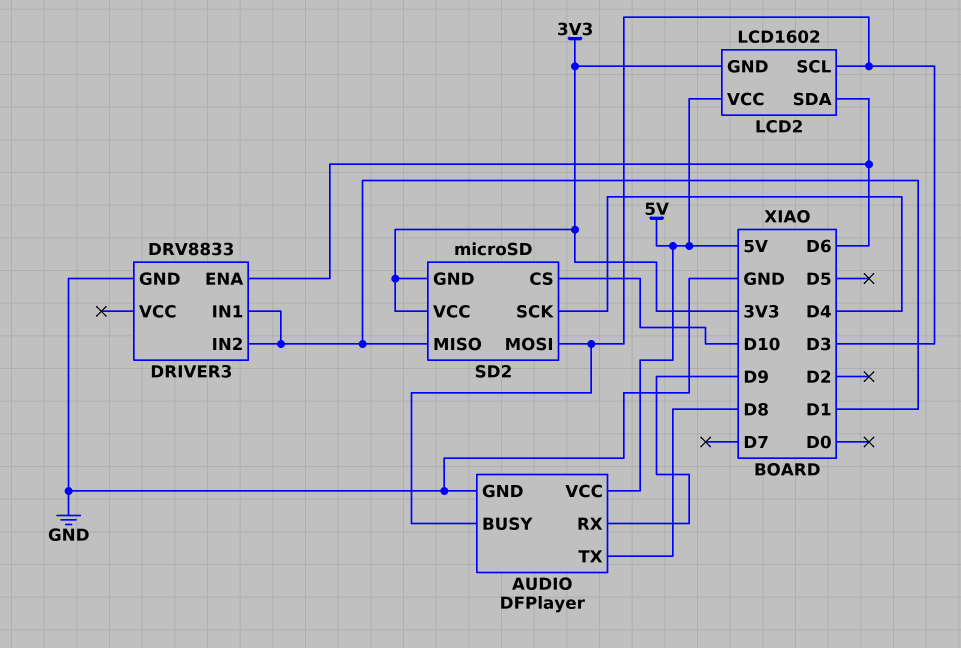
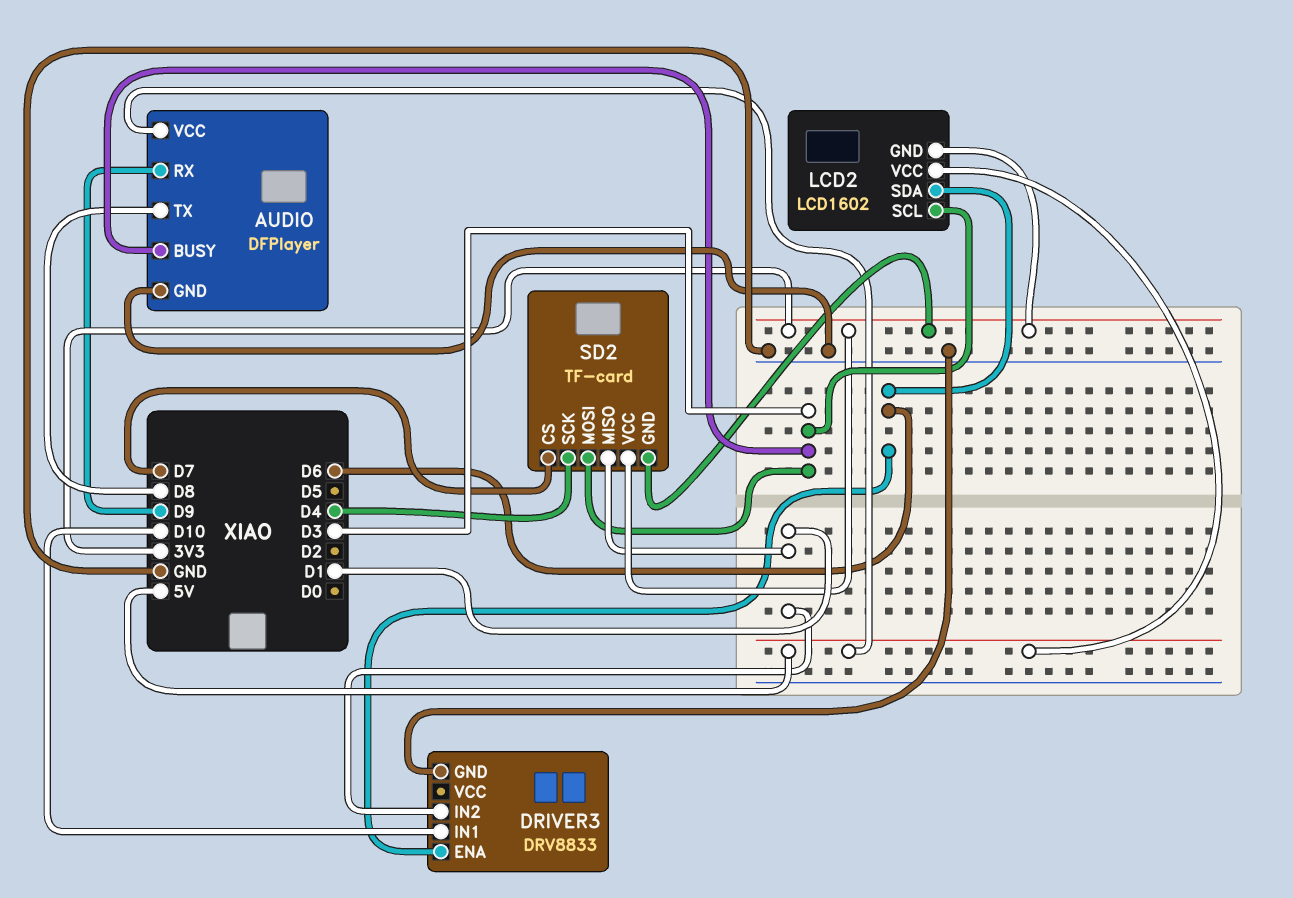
DRIVER3 pin IN1: D1 -> D10
SD2: microSD -> TF-card
SD2 pin CS: D10 -> D7

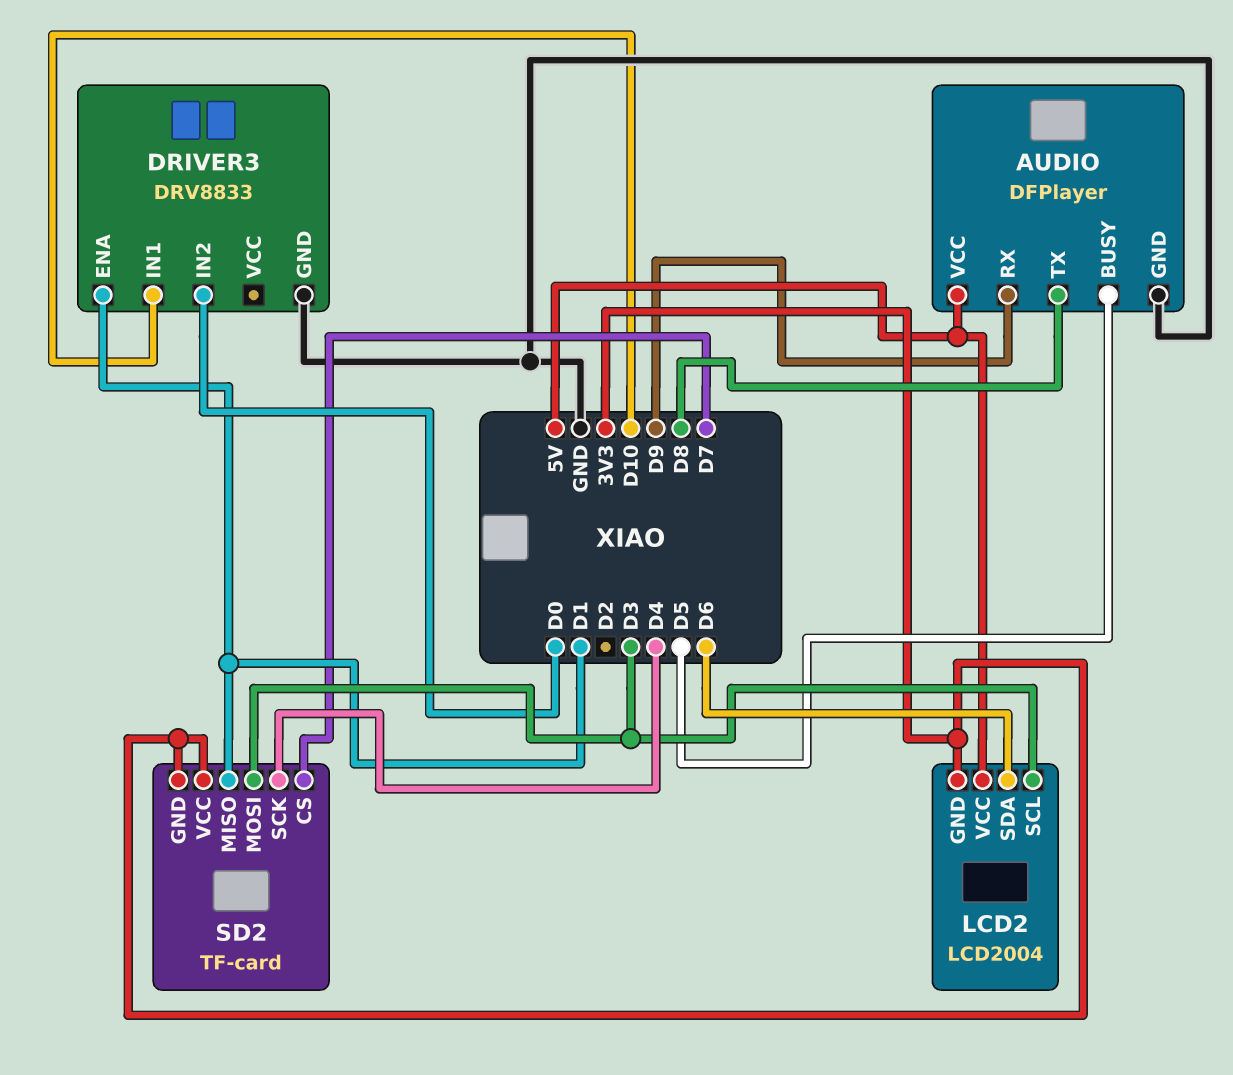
AUDIO pin BUSY: D3 -> D5
DRIVER3 pin ENA: D6 -> D1
DRIVER3 pin IN2: D1 -> D0
LCD2: LCD1602 -> LCD2004

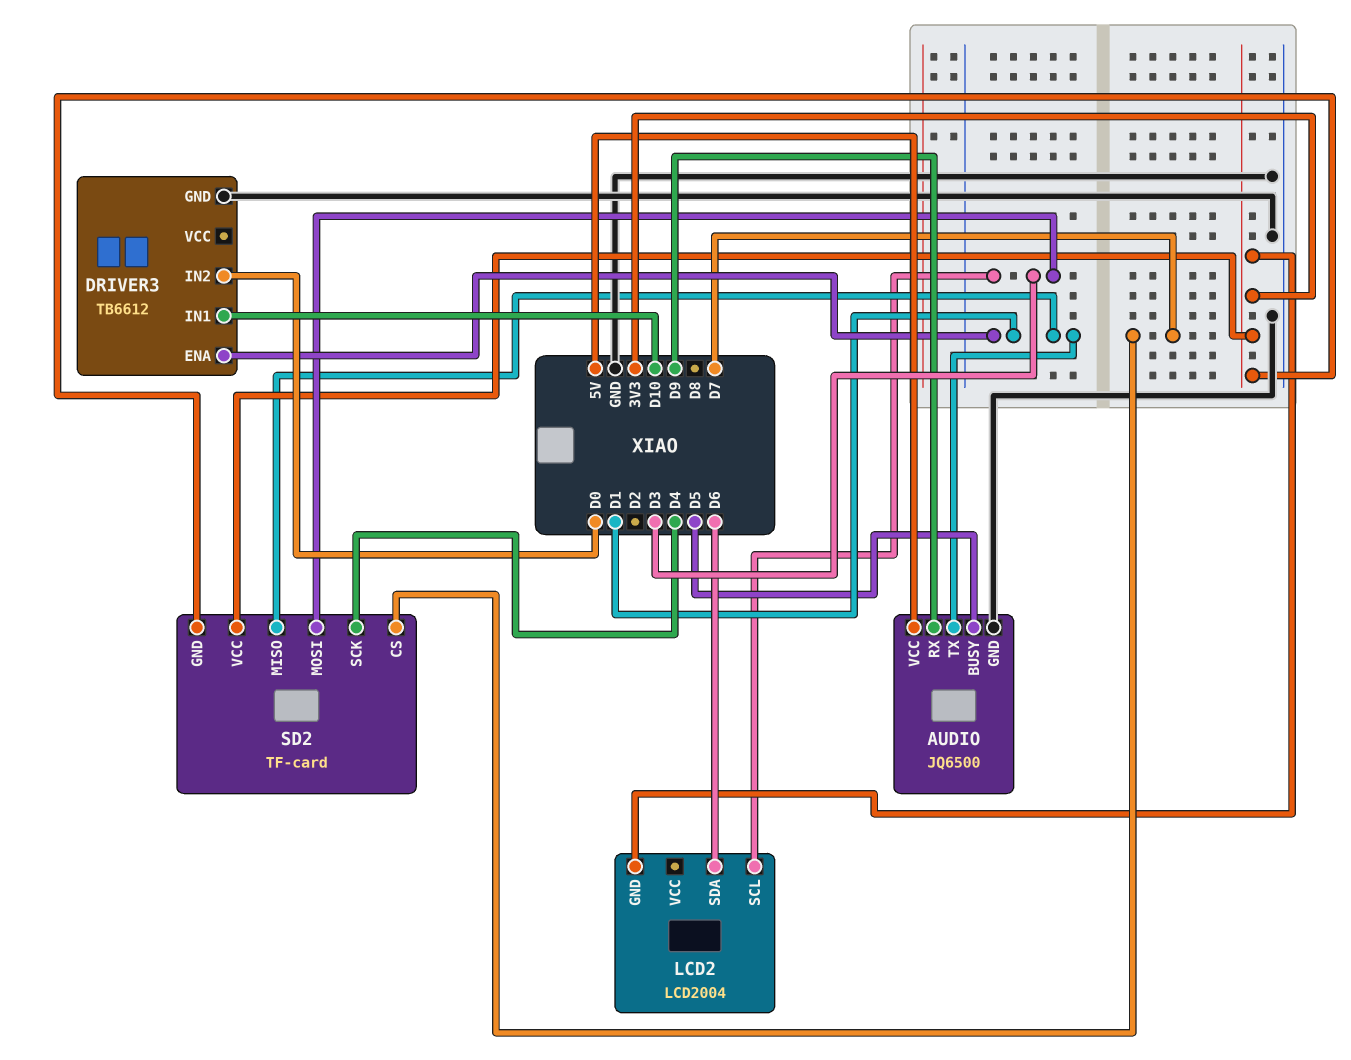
AUDIO: DFPlayer -> JQ6500
AUDIO pin TX: D8 -> D1
DRIVER3: DRV8833 -> TB6612
LCD2 pin VCC: 5V -> none

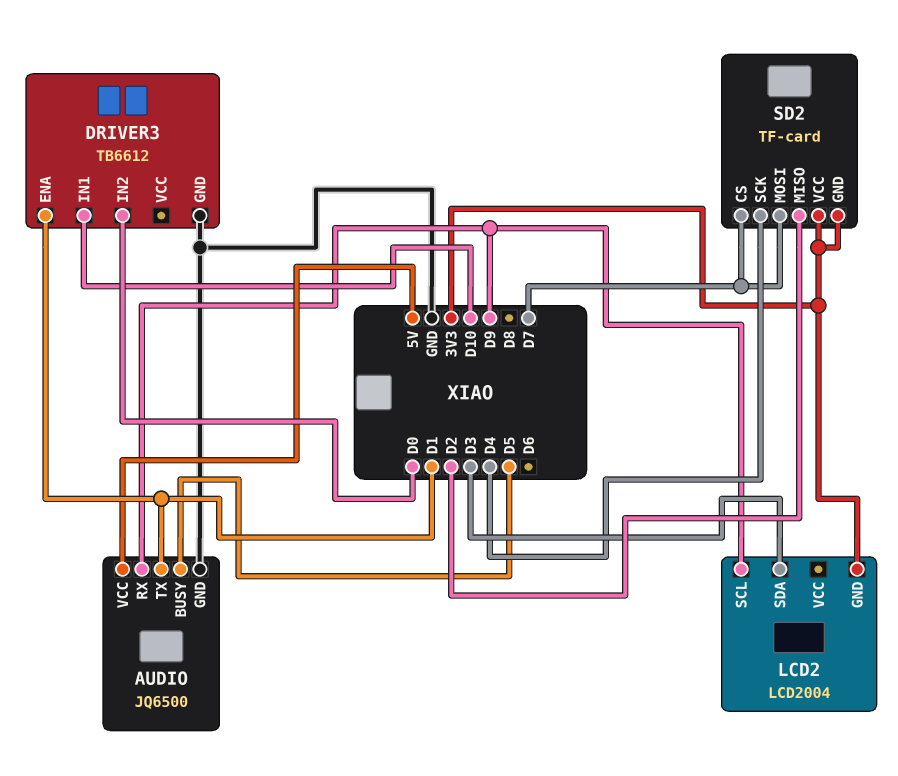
LCD2 pin SCL: D3 -> D9
LCD2 pin SDA: D6 -> D3
SD2 pin MISO: D1 -> D2
SD2 pin MOSI: D3 -> D7

